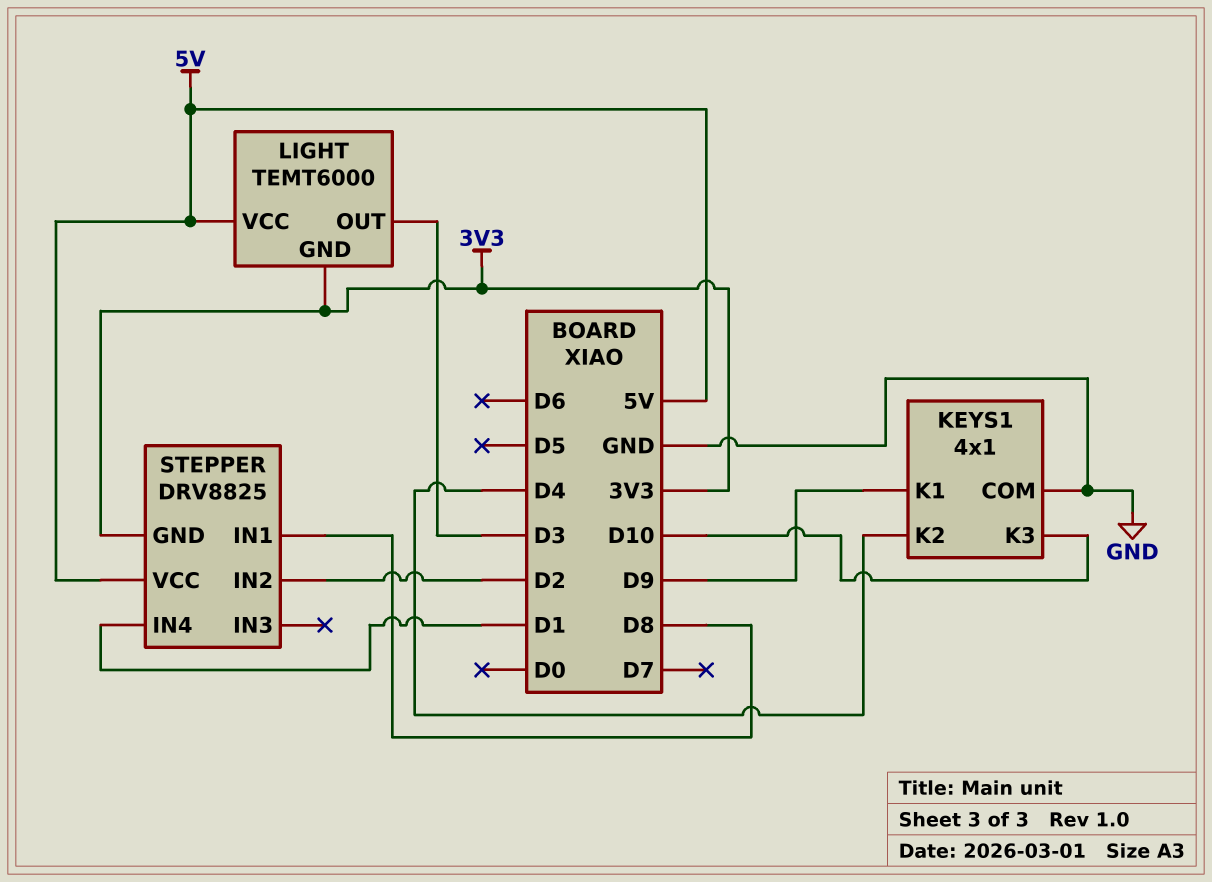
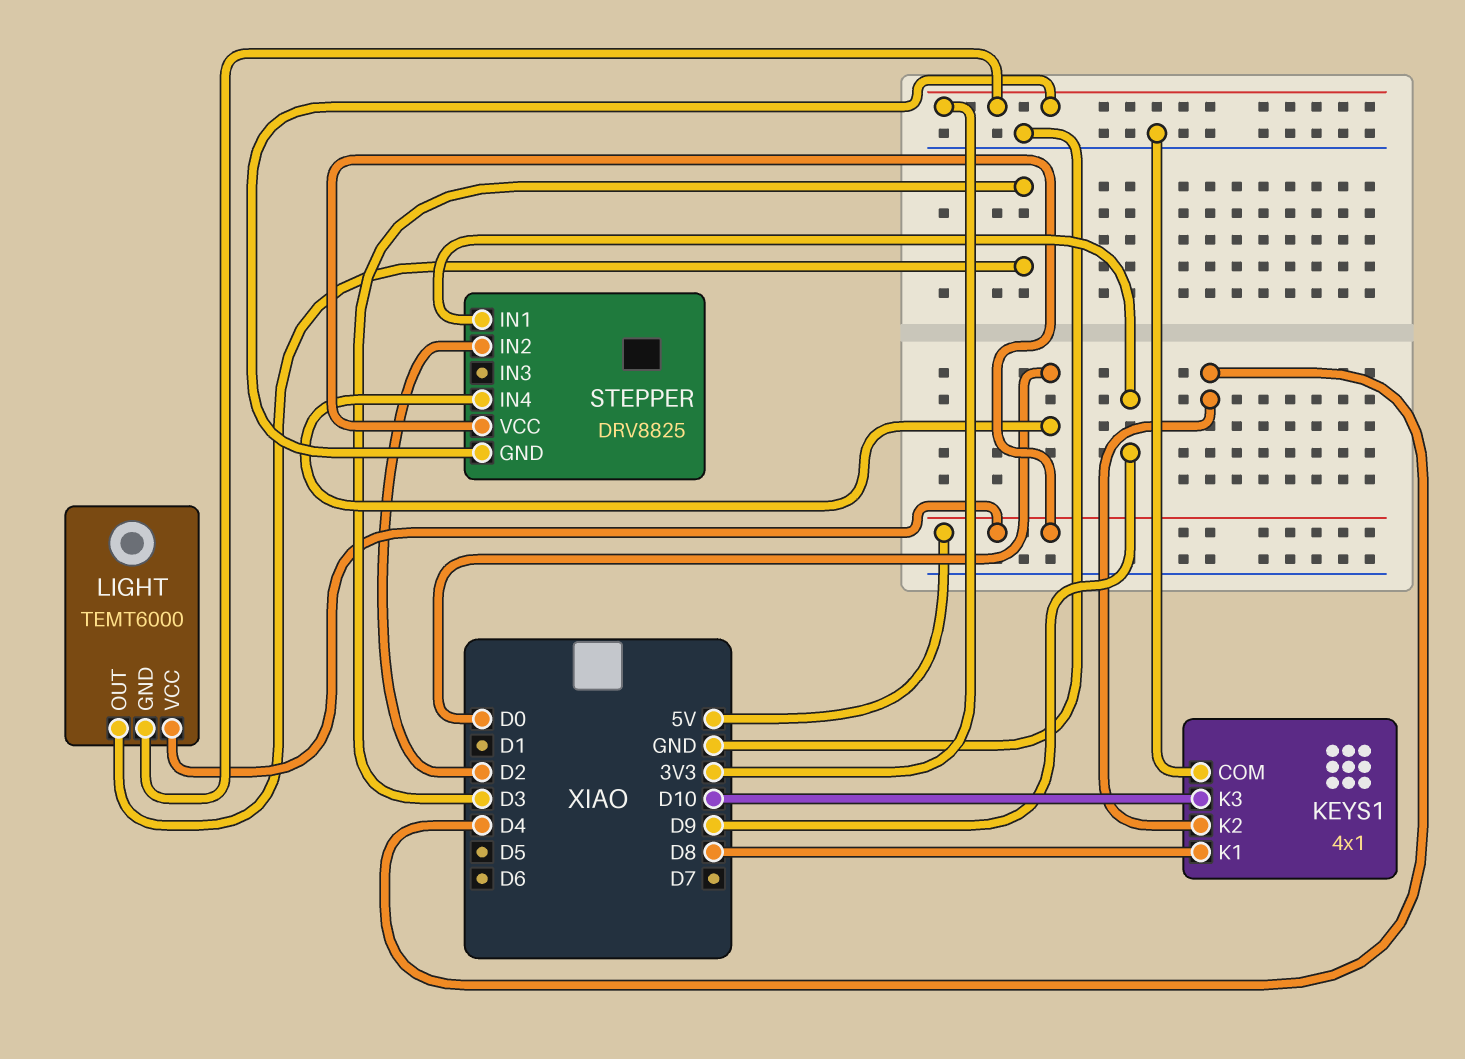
KEYS1 pin K1: D9 -> D8
STEPPER pin IN1: D8 -> D9
STEPPER pin IN4: D1 -> D0

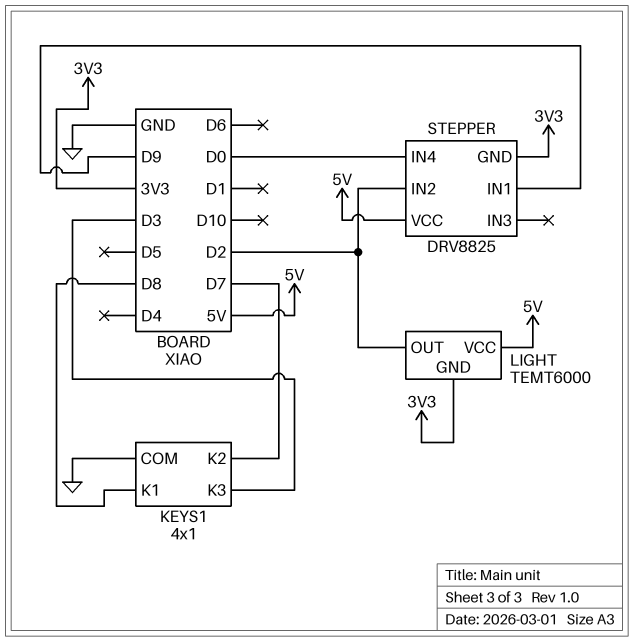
KEYS1 pin K2: D4 -> D7
KEYS1 pin K3: D10 -> D3
LIGHT pin OUT: D3 -> D2

